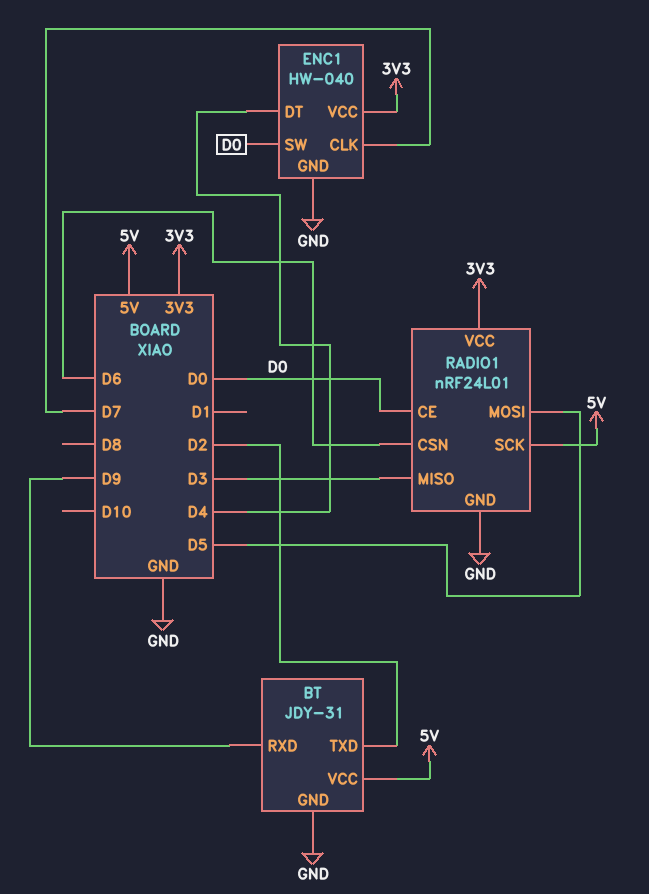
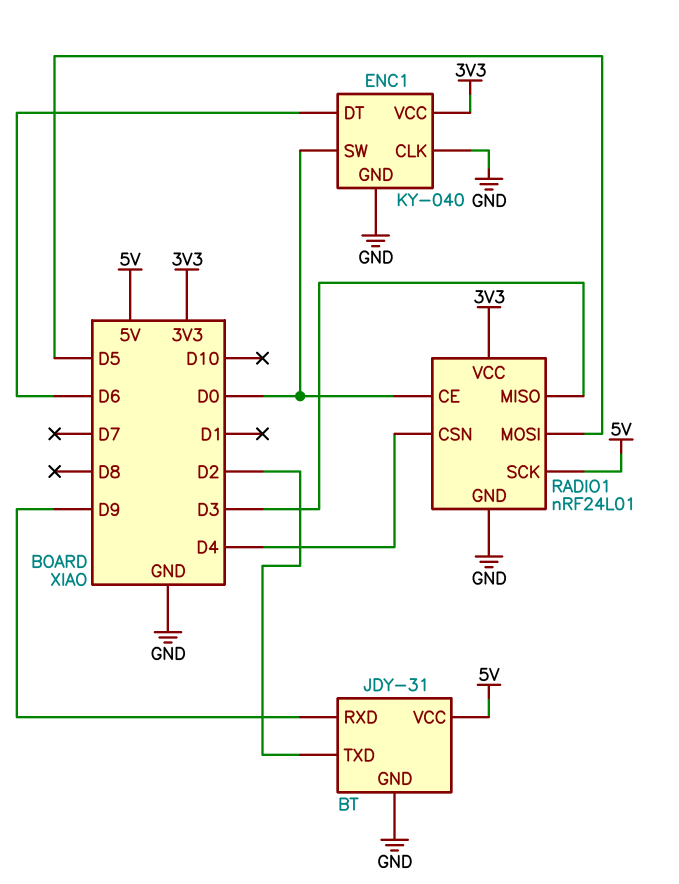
ENC1: HW-040 -> KY-040
ENC1 pin CLK: D7 -> GND
ENC1 pin DT: D4 -> D6
RADIO1 pin CSN: D6 -> D4

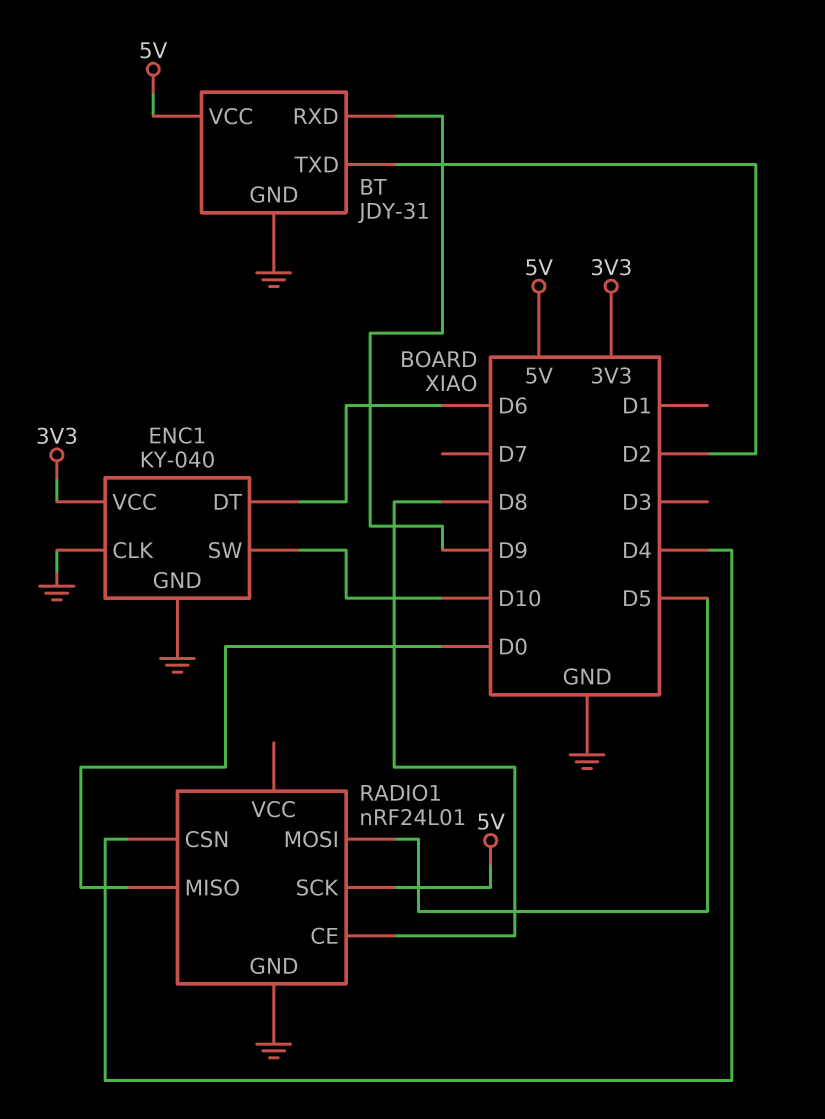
ENC1 pin SW: D0 -> D10
RADIO1 pin CE: D0 -> D8
RADIO1 pin MISO: D3 -> D0
RADIO1 pin VCC: 3V3 -> none

